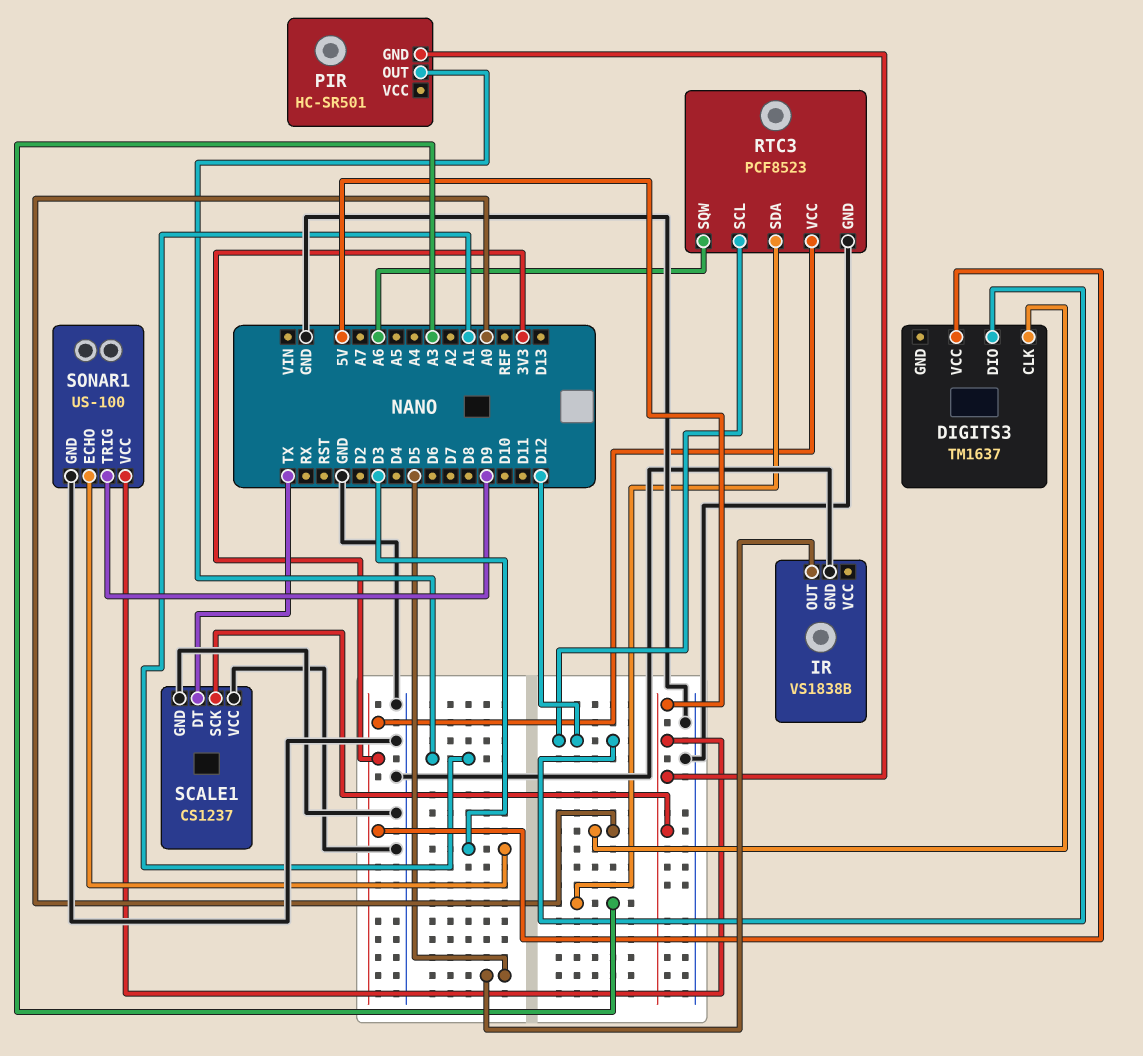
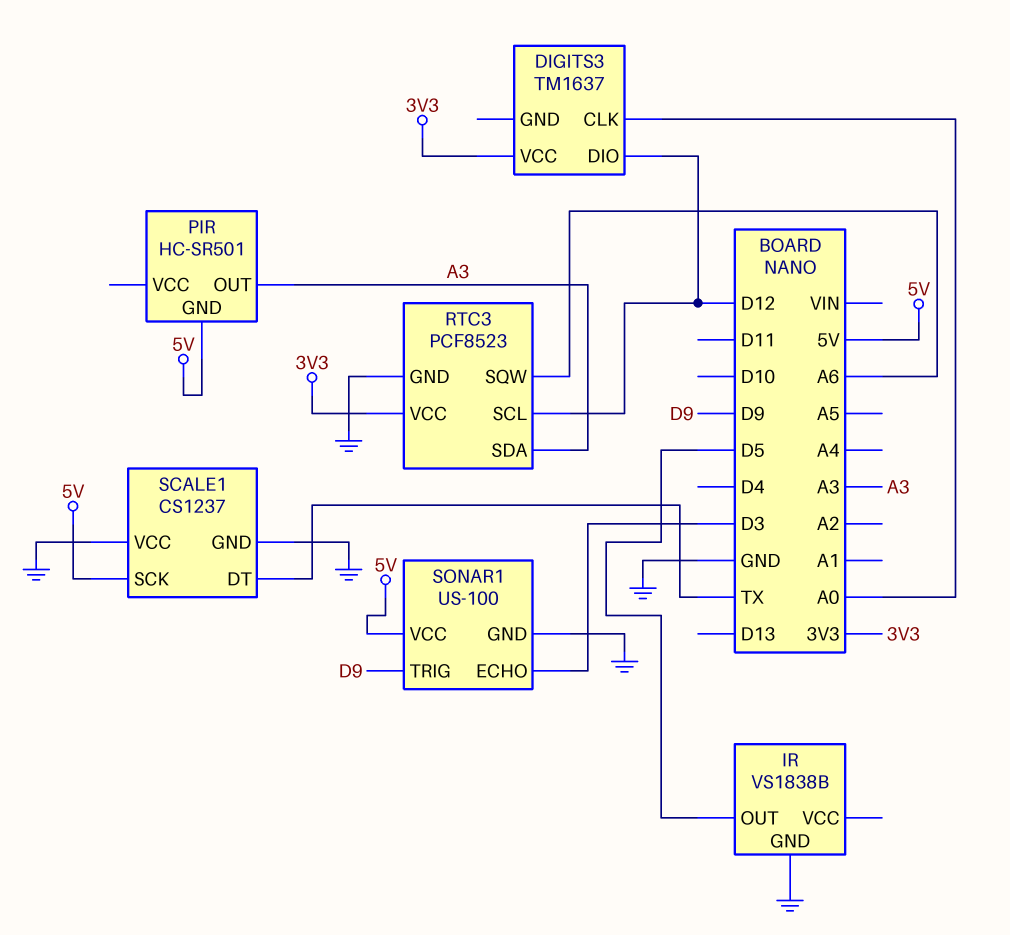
PIR pin OUT: A1 -> A3

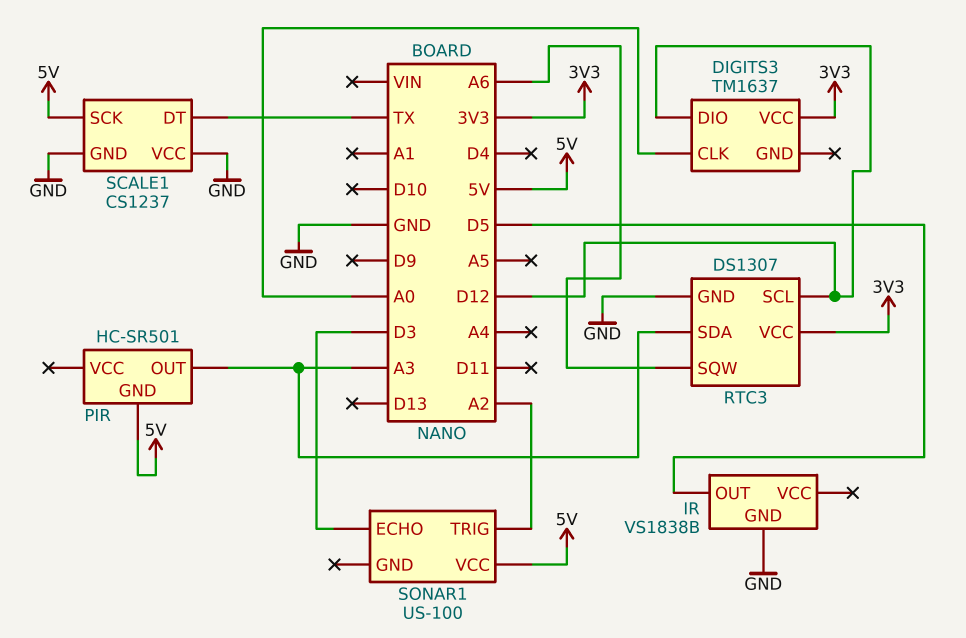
RTC3: PCF8523 -> DS1307
SONAR1 pin GND: GND -> none
SONAR1 pin TRIG: D9 -> A2

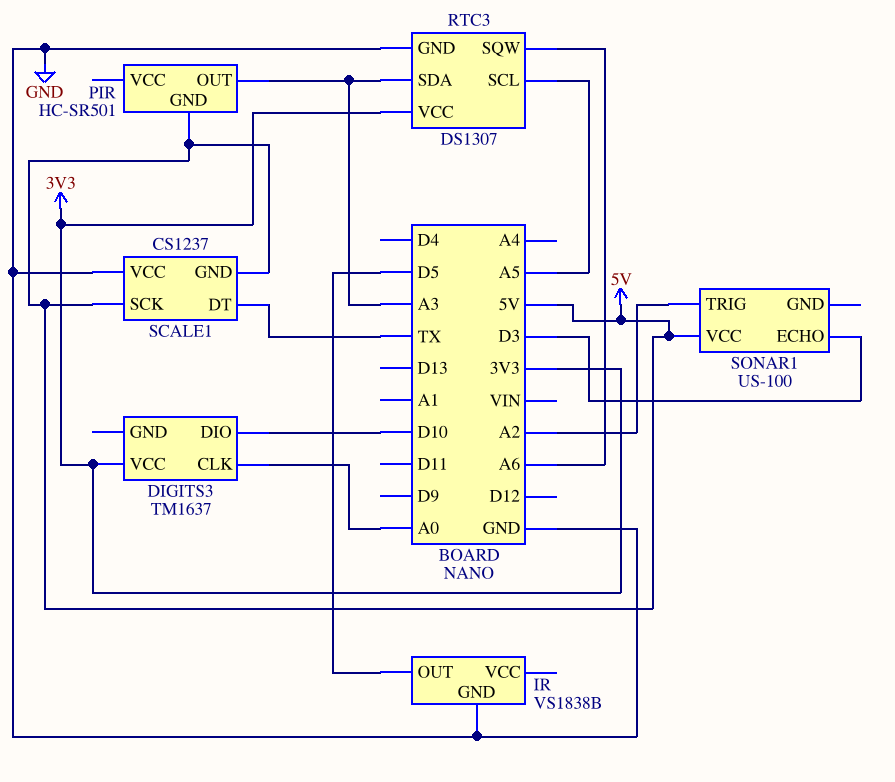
DIGITS3 pin DIO: D12 -> D10
RTC3 pin SCL: D12 -> A5
SCALE1 pin GND: GND -> 5V

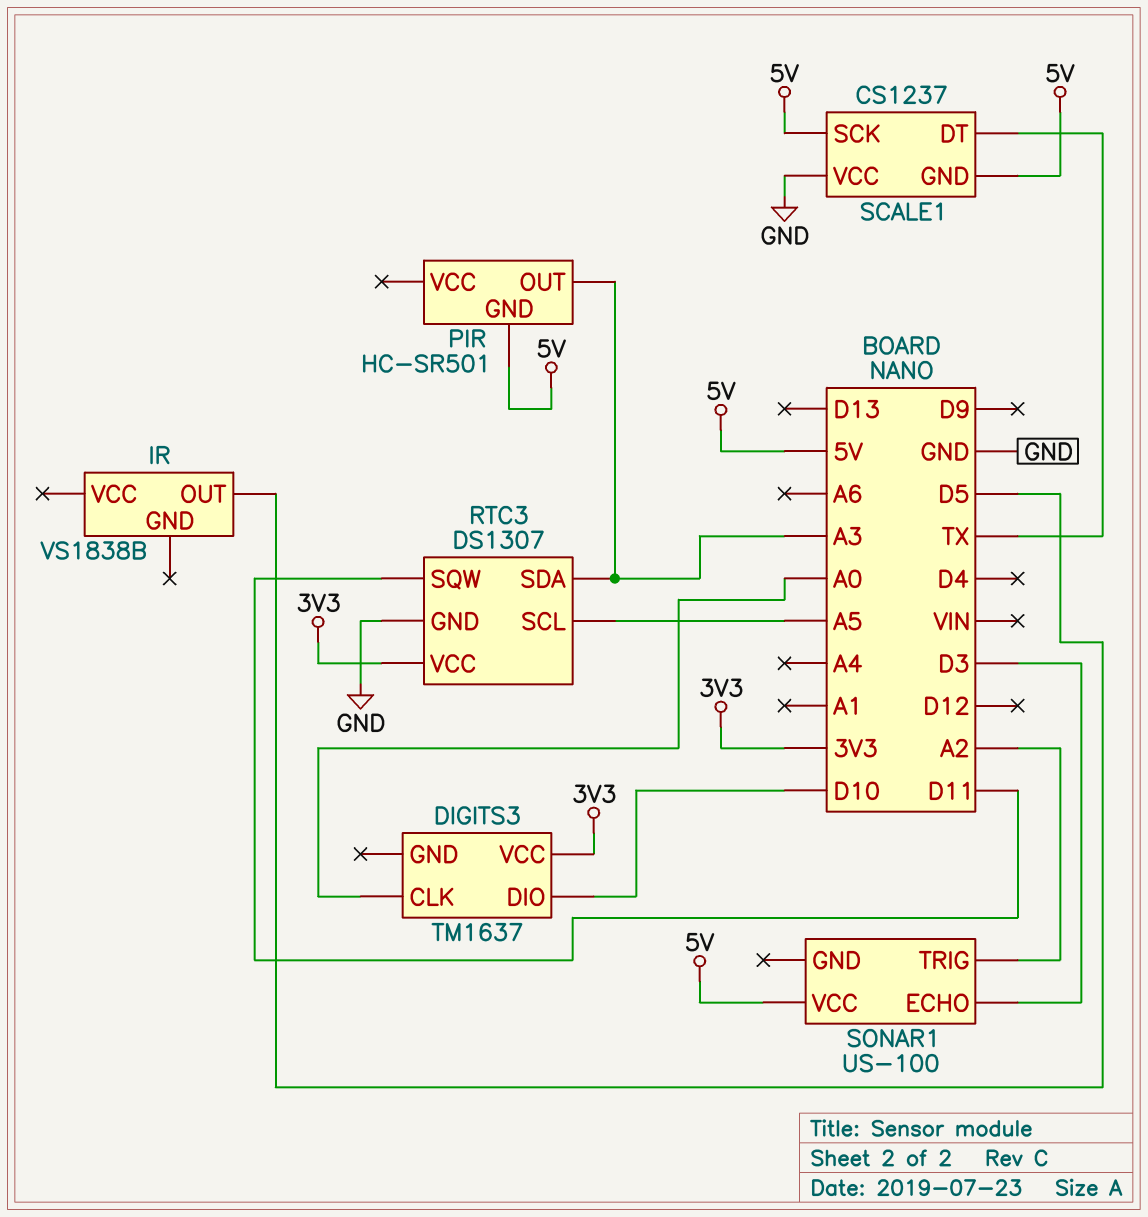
IR pin GND: GND -> none
RTC3 pin SQW: A6 -> D11

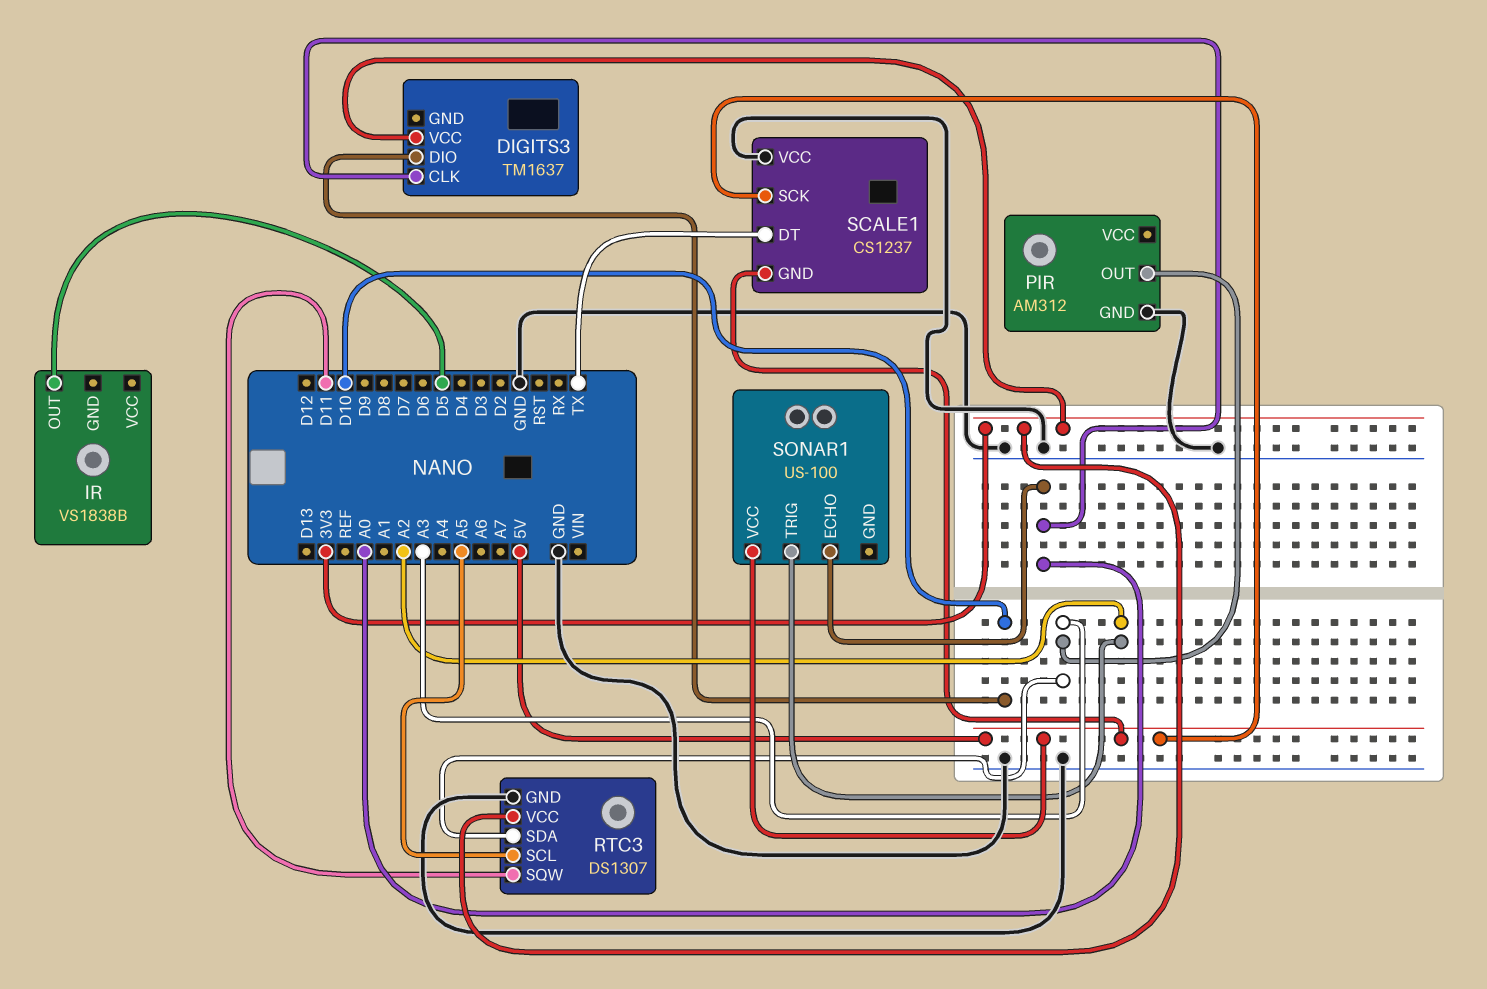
PIR: HC-SR501 -> AM312
PIR pin GND: 5V -> GND
SONAR1 pin ECHO: D3 -> A0

